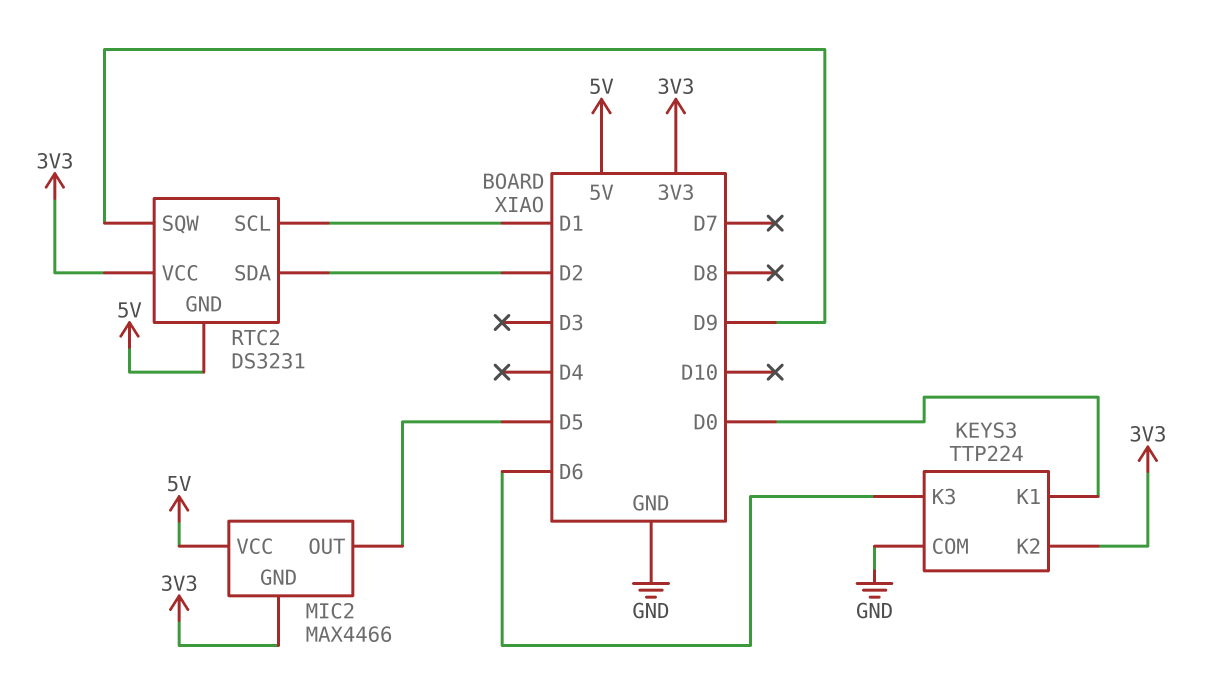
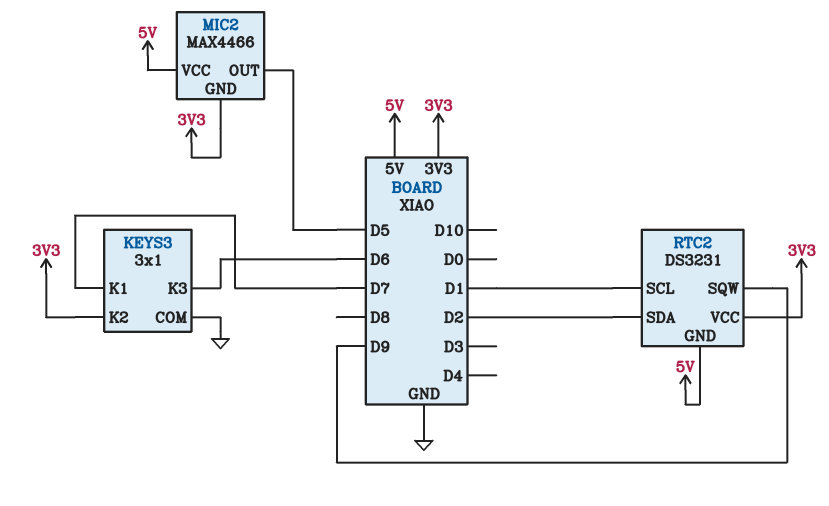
KEYS3: TTP224 -> 3x1
KEYS3 pin K1: D0 -> D7

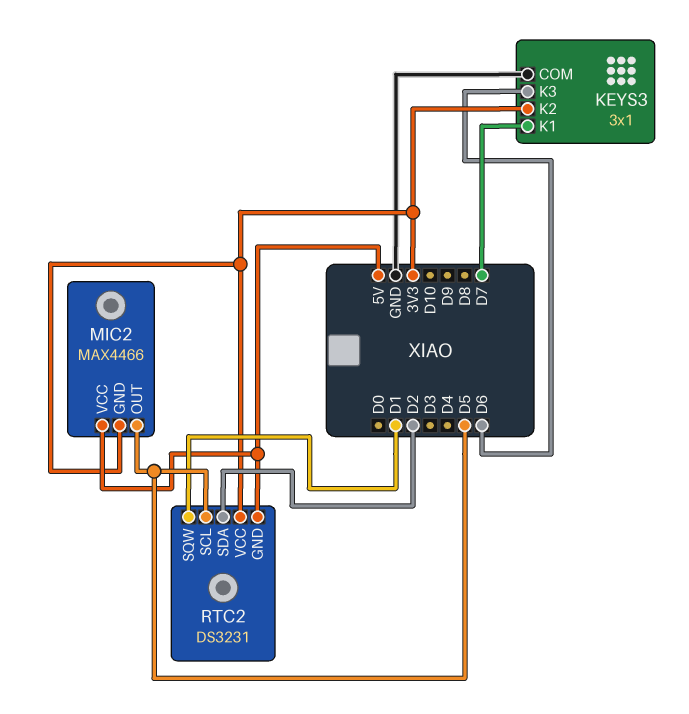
RTC2 pin SCL: D1 -> D5
RTC2 pin SQW: D9 -> D1

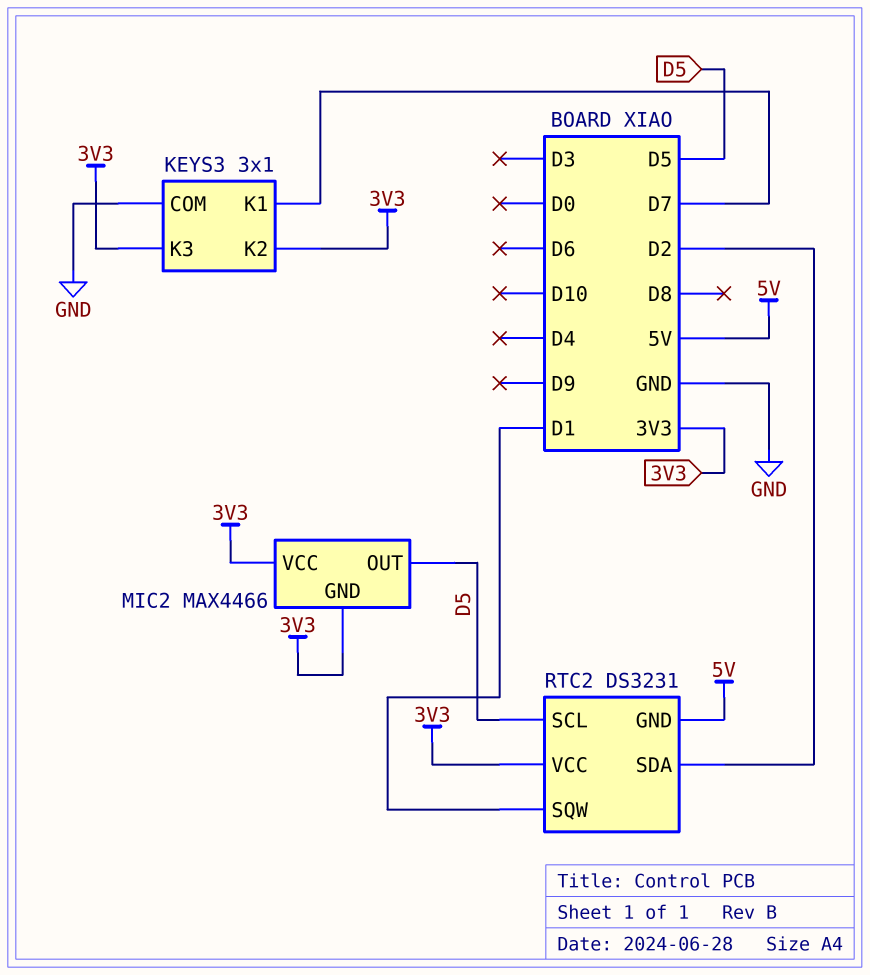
KEYS3 pin K3: D6 -> 3V3
MIC2 pin VCC: 5V -> 3V3

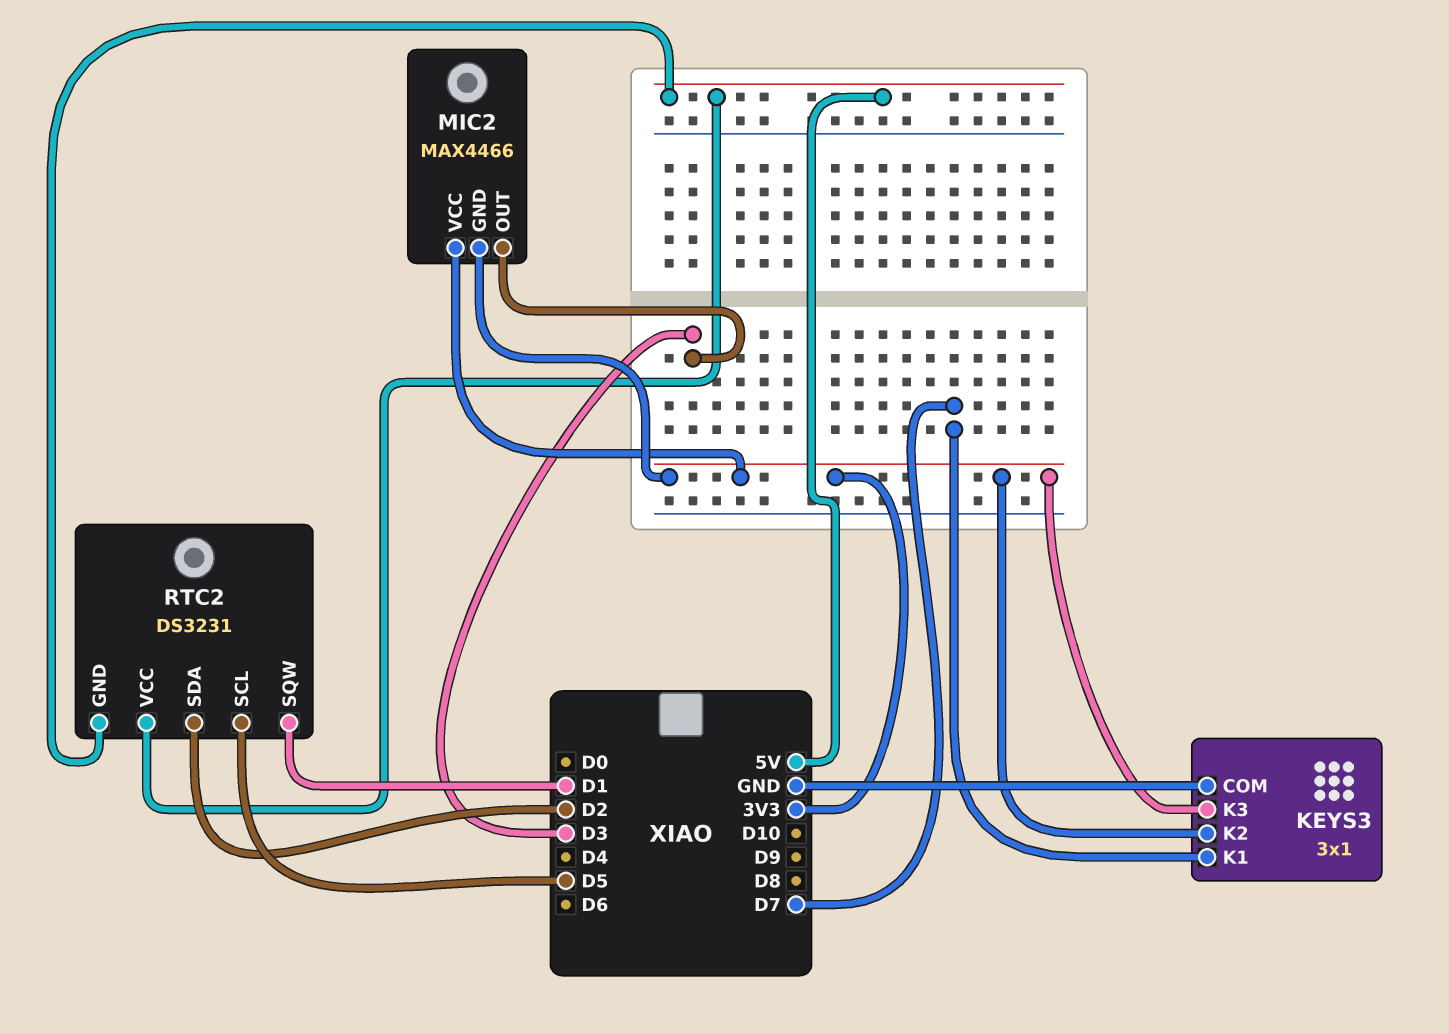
MIC2 pin OUT: D5 -> D3
RTC2 pin VCC: 3V3 -> 5V

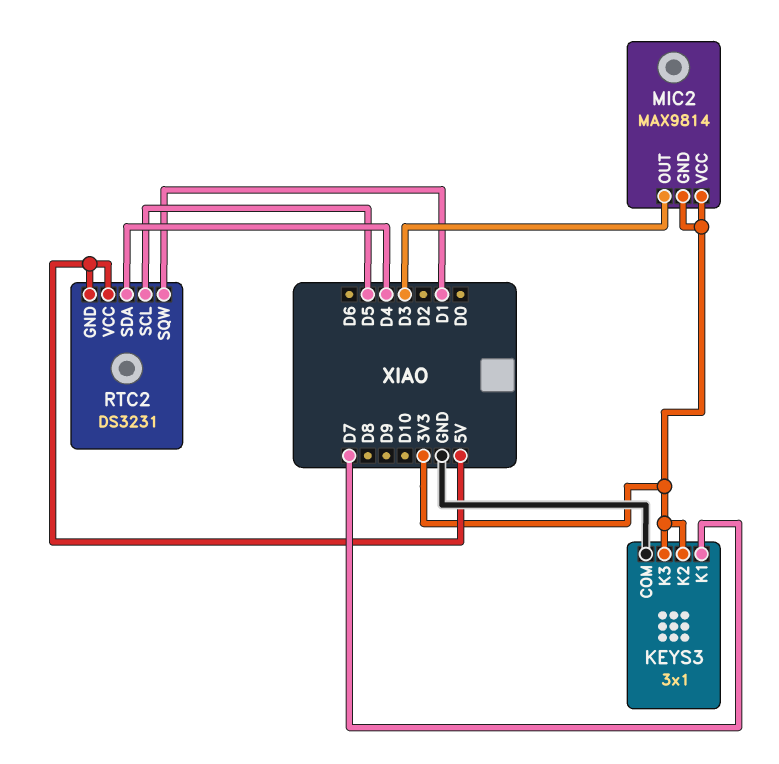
MIC2: MAX4466 -> MAX9814
RTC2 pin SDA: D2 -> D4

